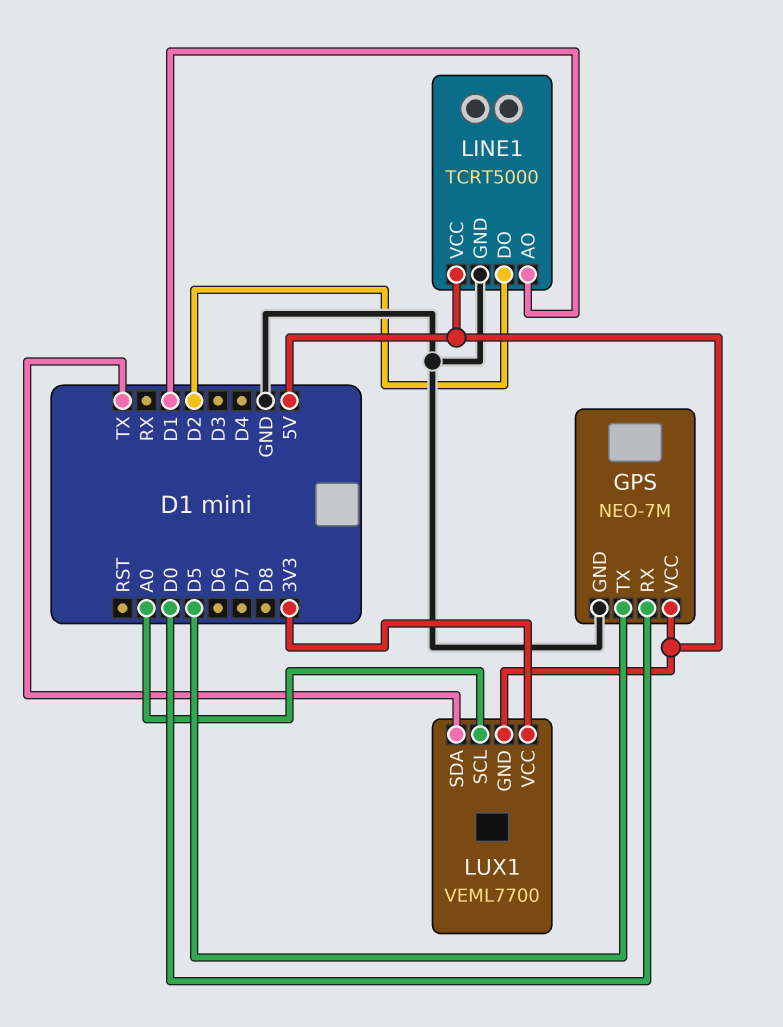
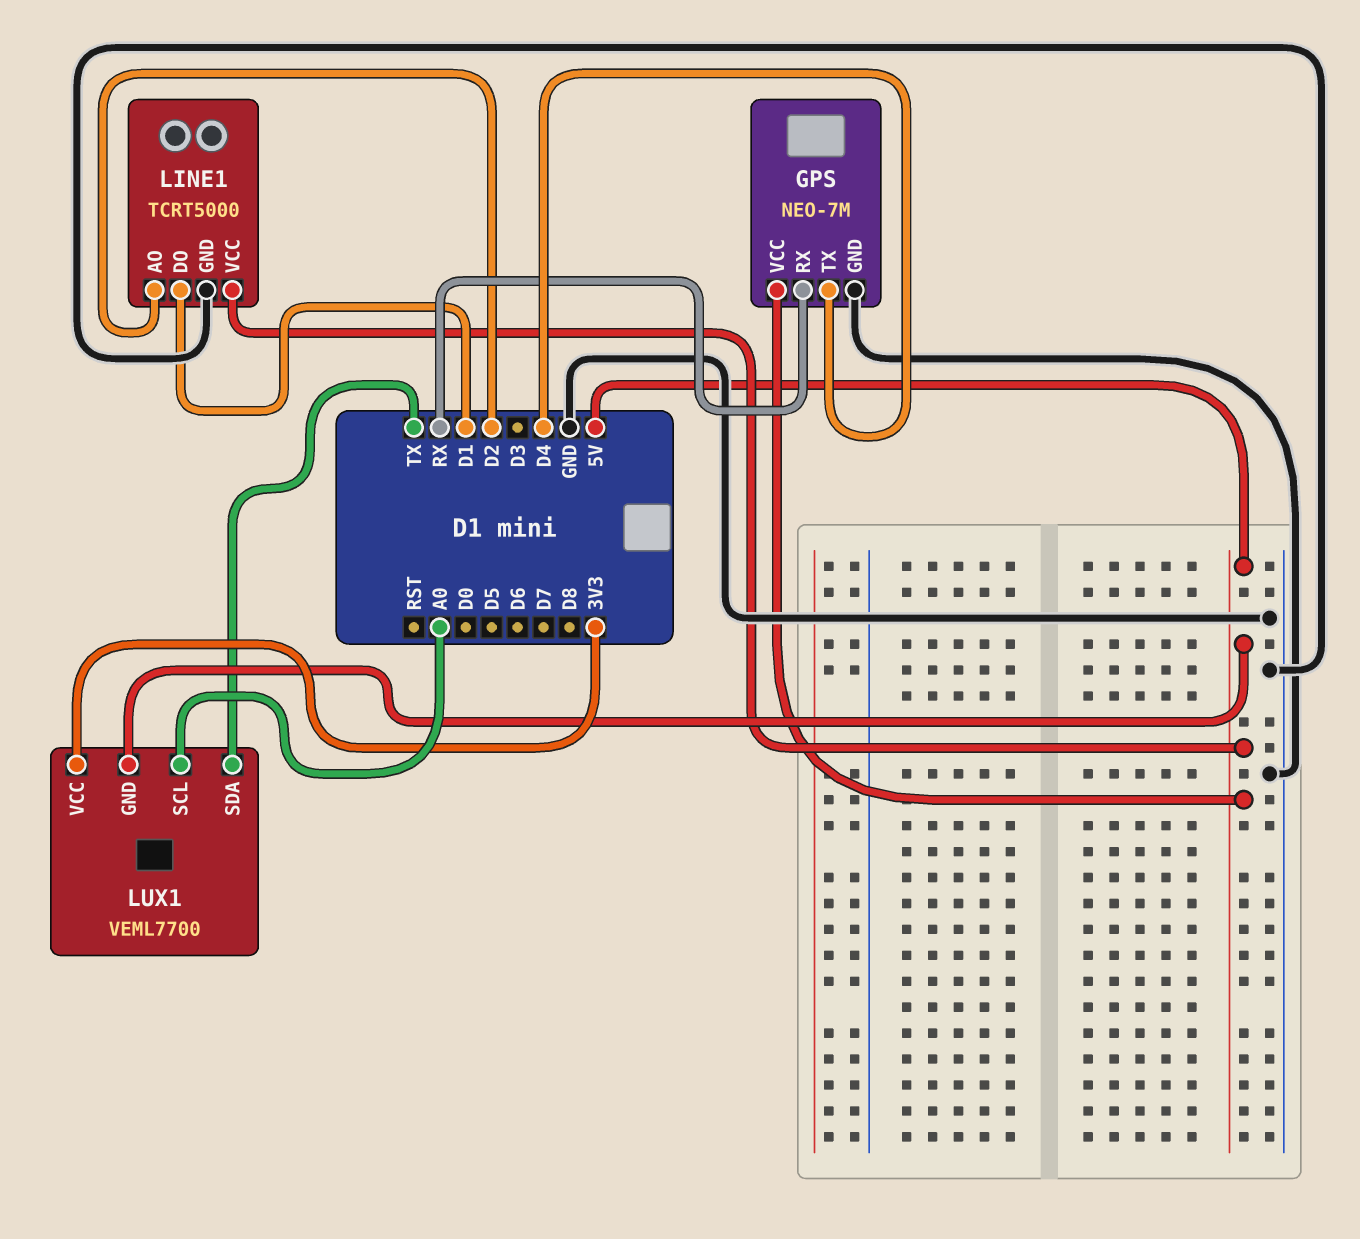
GPS pin RX: D0 -> RX
GPS pin TX: D5 -> D4
LINE1 pin AO: D1 -> D2
LINE1 pin DO: D2 -> D1

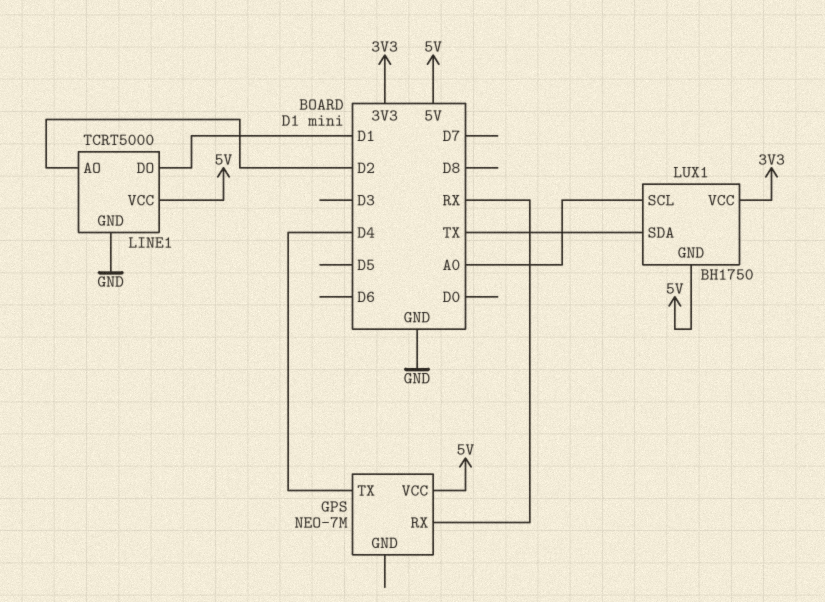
GPS pin GND: GND -> none
LUX1: VEML7700 -> BH1750

